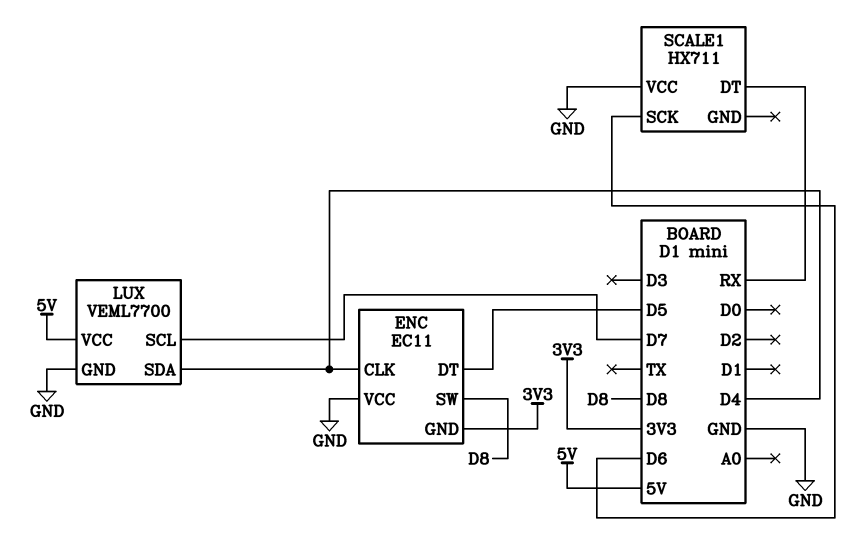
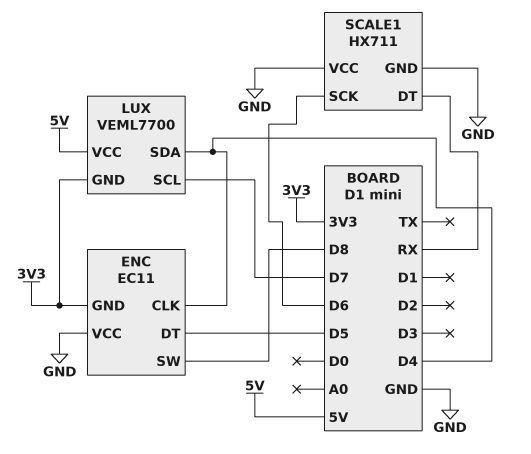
LUX pin GND: GND -> 3V3
SCALE1 pin GND: none -> GND

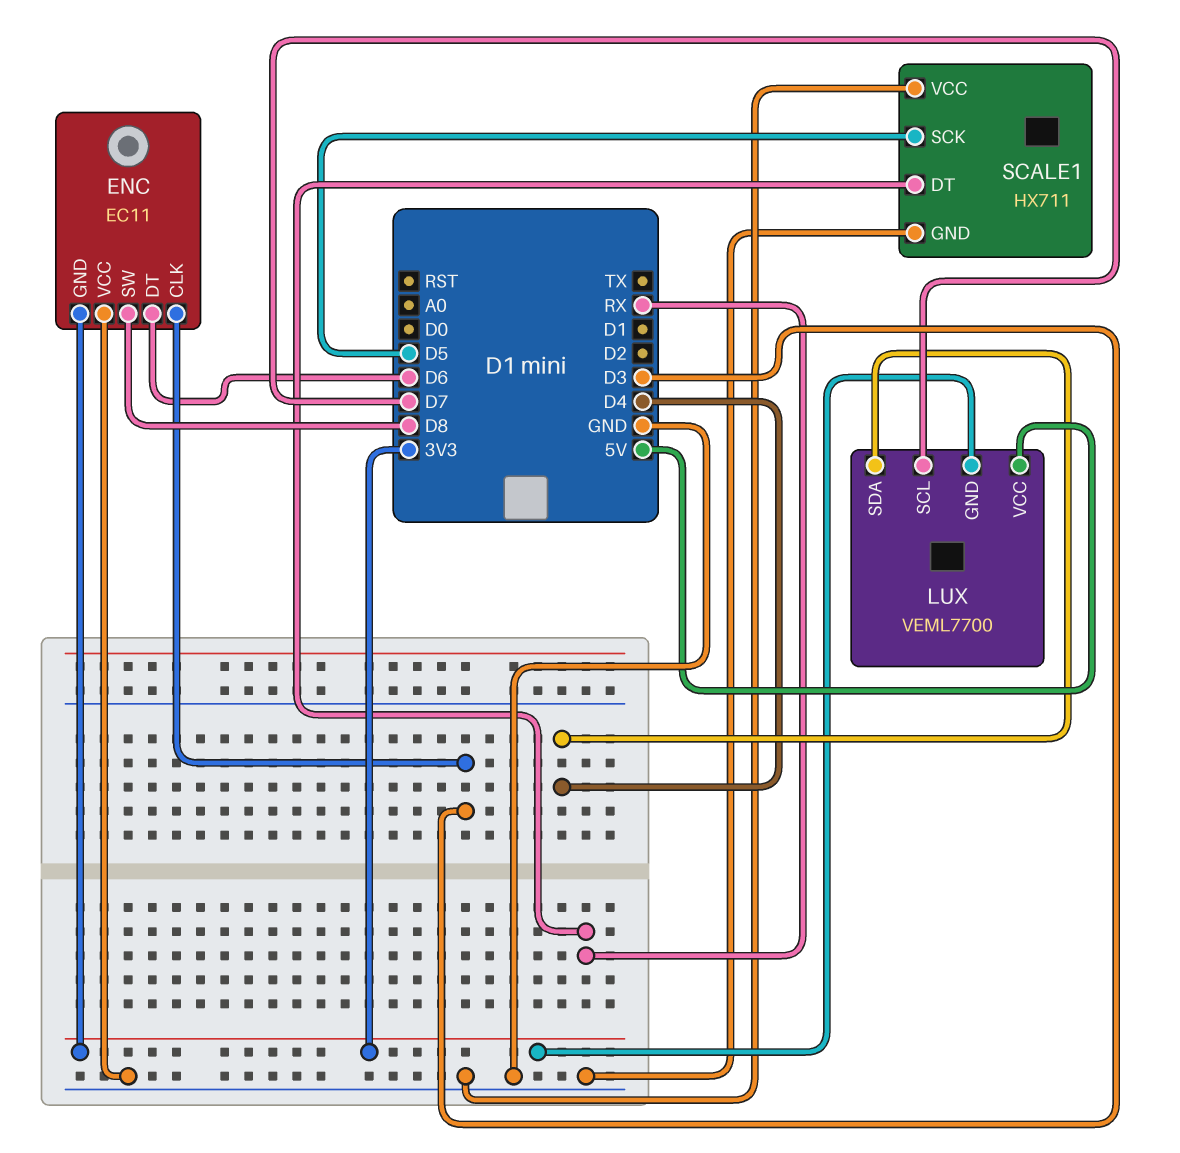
ENC pin CLK: D4 -> D3
ENC pin DT: D5 -> D6
SCALE1 pin SCK: D6 -> D5

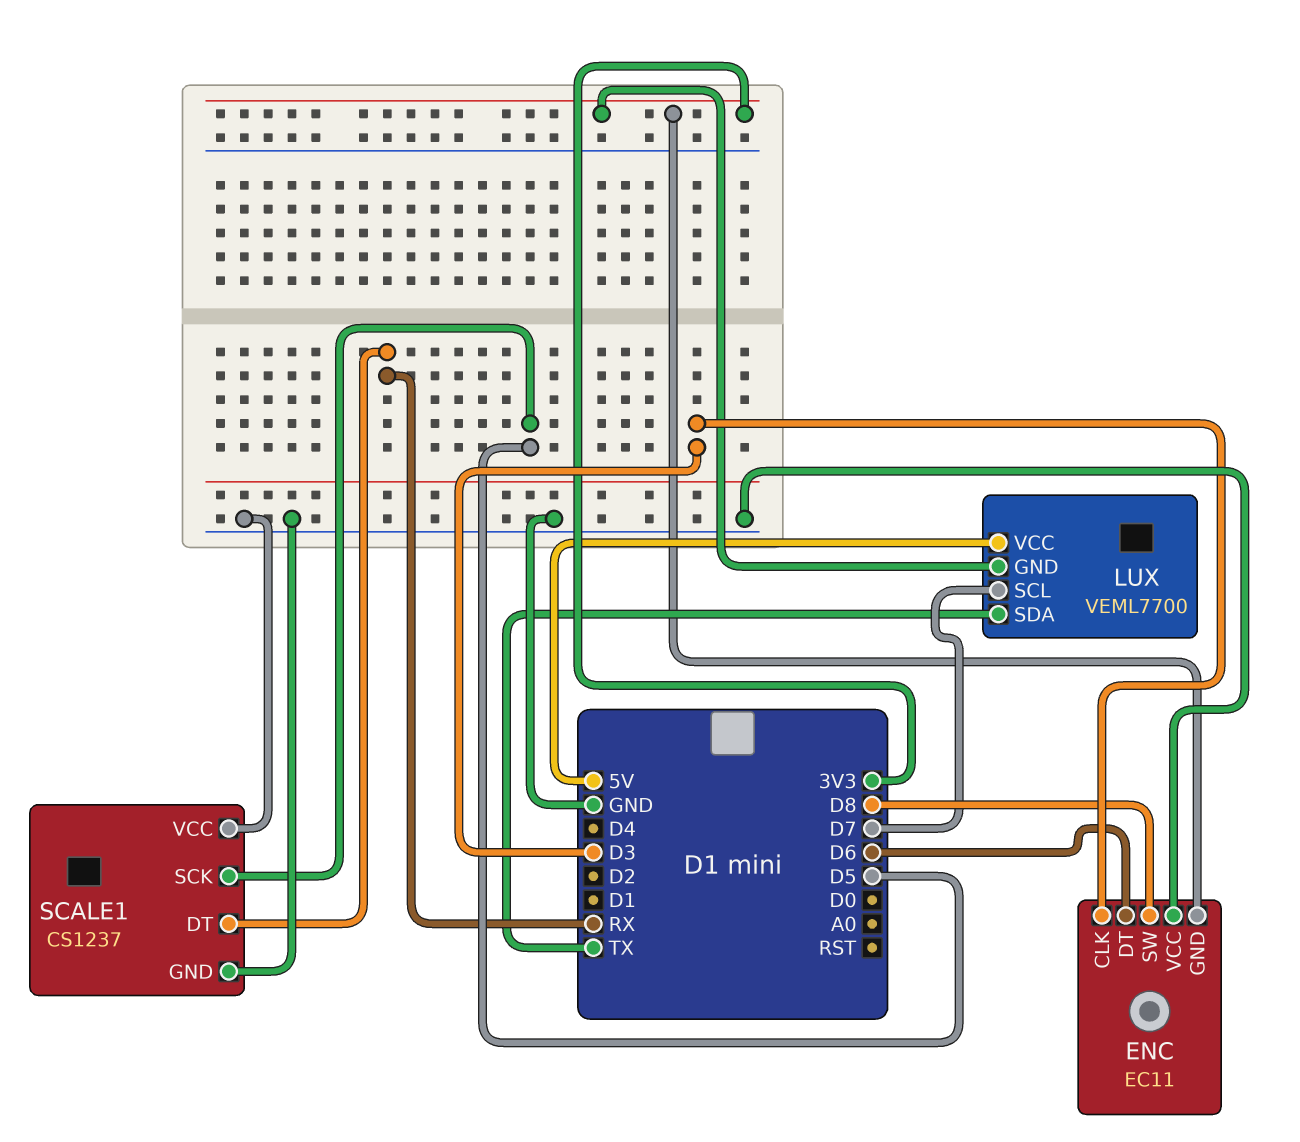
LUX pin SDA: D4 -> TX
SCALE1: HX711 -> CS1237

